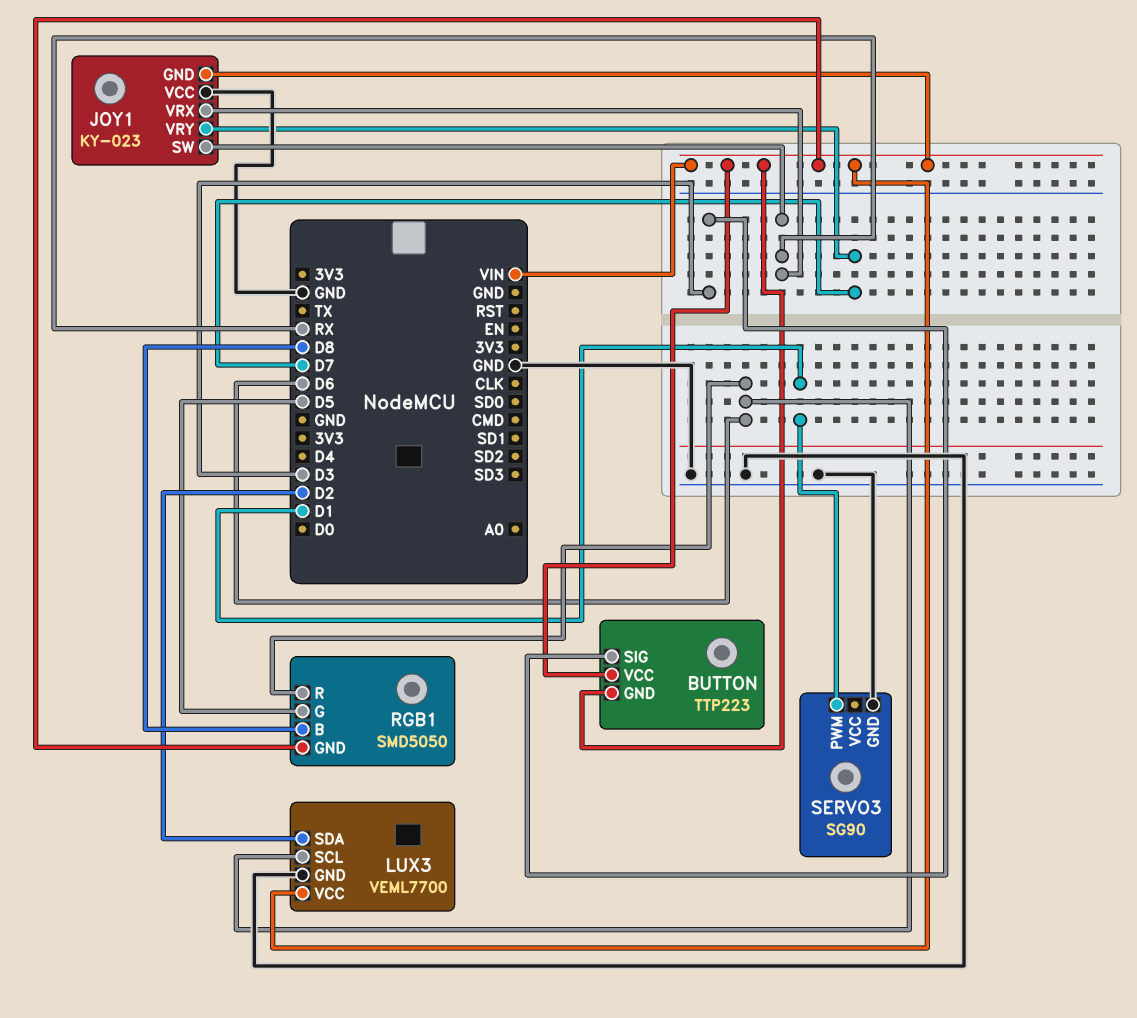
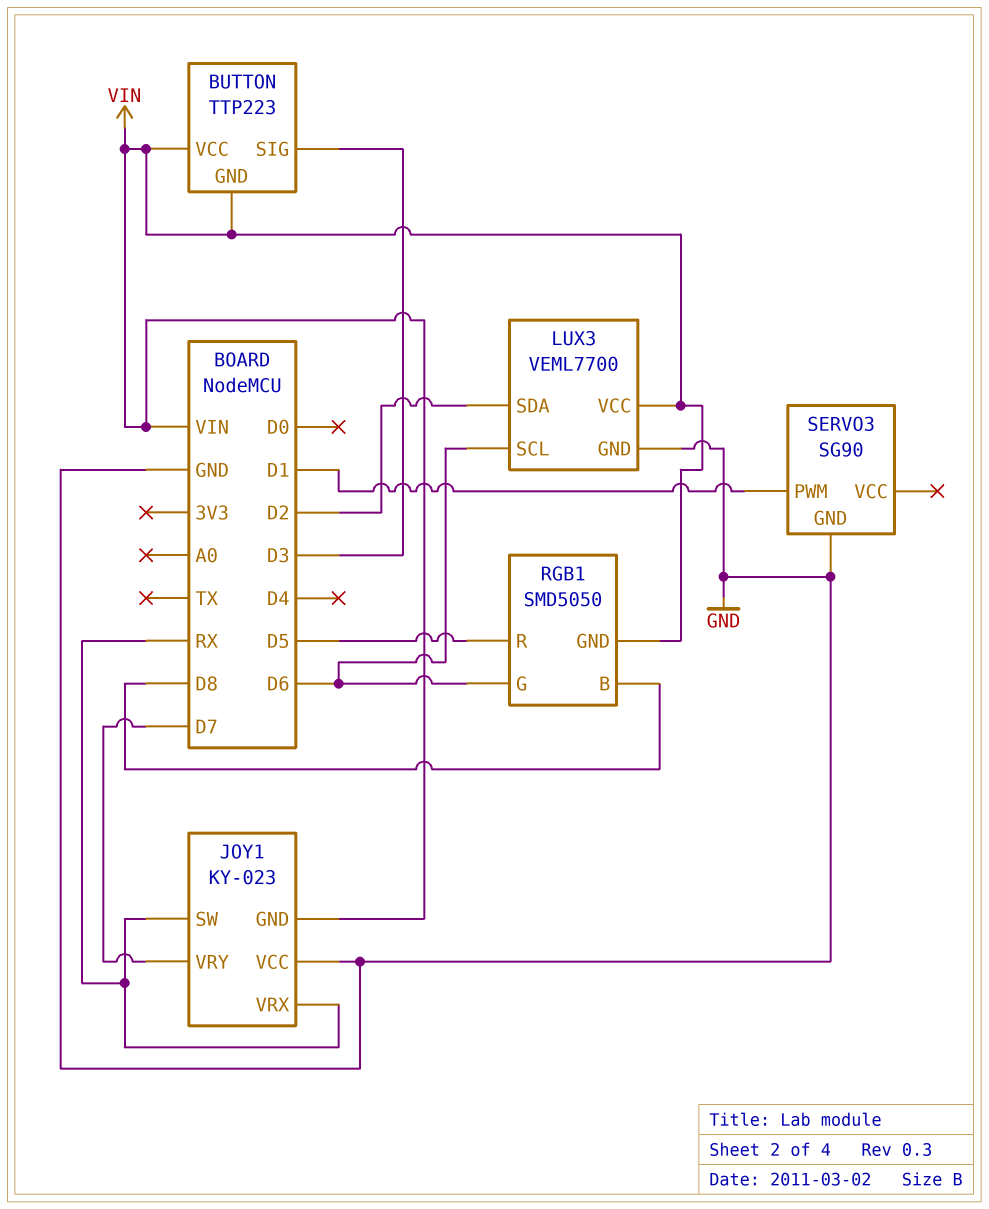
RGB1 pin G: D5 -> D6
RGB1 pin R: D6 -> D5

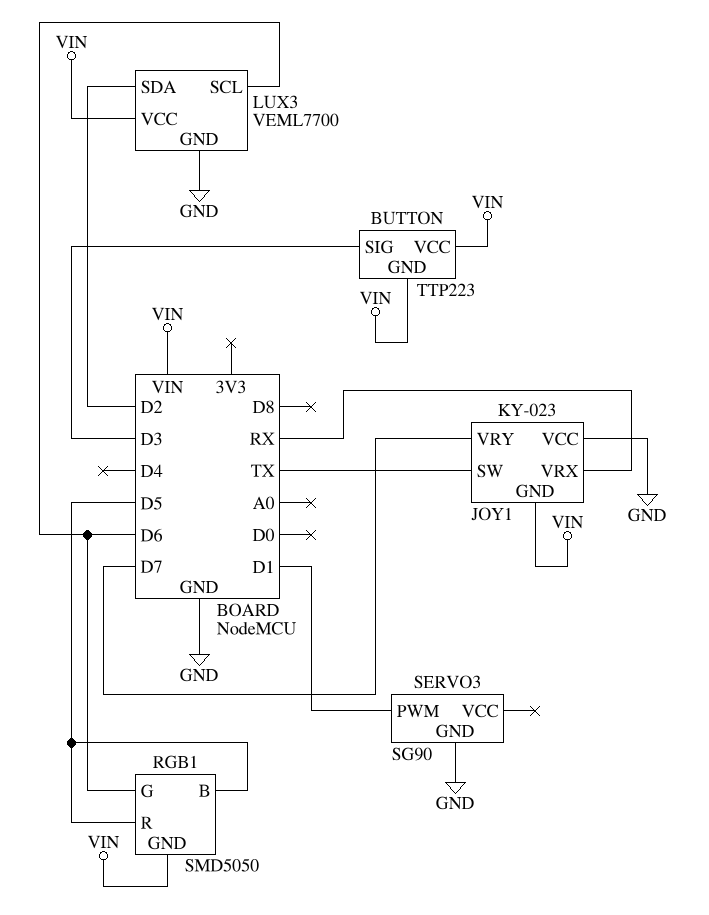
JOY1 pin SW: RX -> TX
RGB1 pin B: D8 -> D5

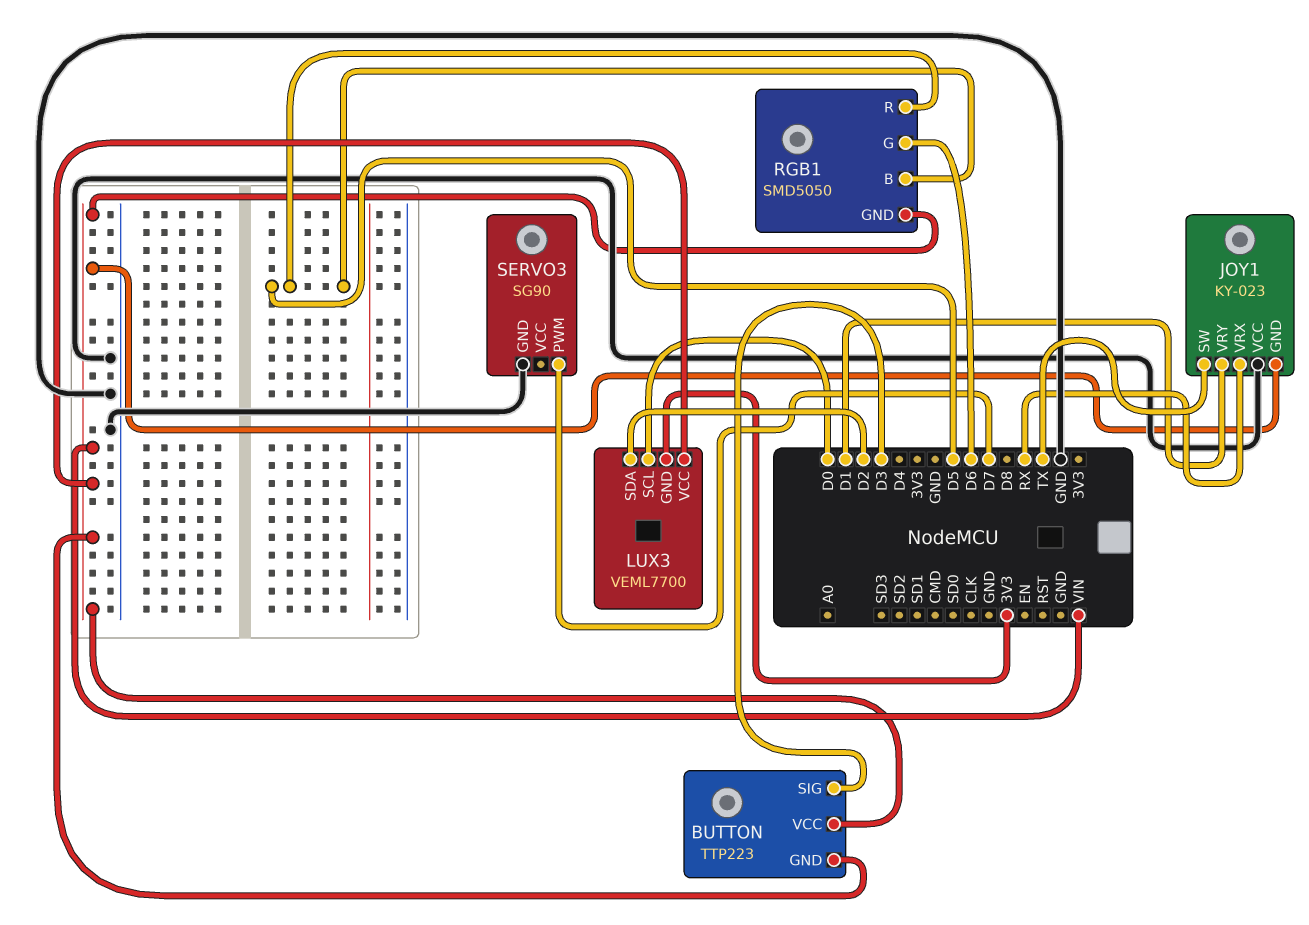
JOY1 pin VRY: D7 -> D1
LUX3 pin GND: GND -> 3V3
LUX3 pin SCL: D6 -> D0
SERVO3 pin PWM: D1 -> D7

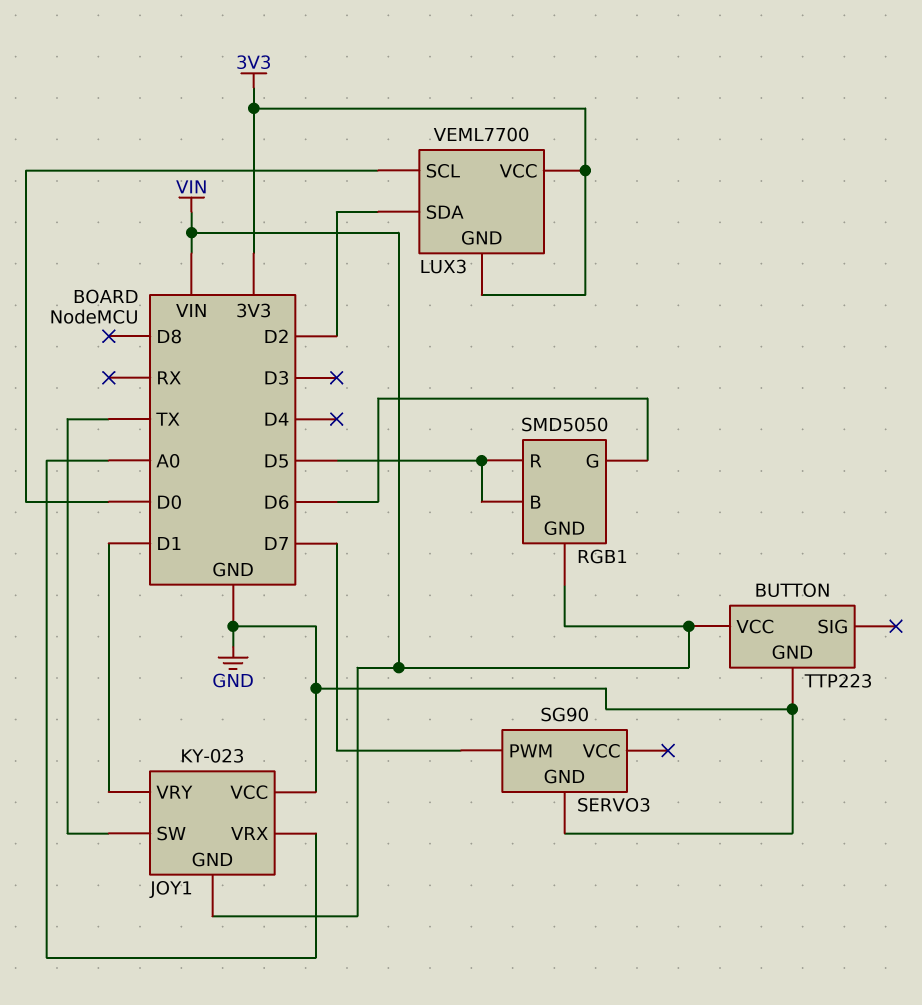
BUTTON pin GND: VIN -> GND
BUTTON pin SIG: D3 -> none
JOY1 pin VRX: RX -> A0
LUX3 pin VCC: VIN -> 3V3

